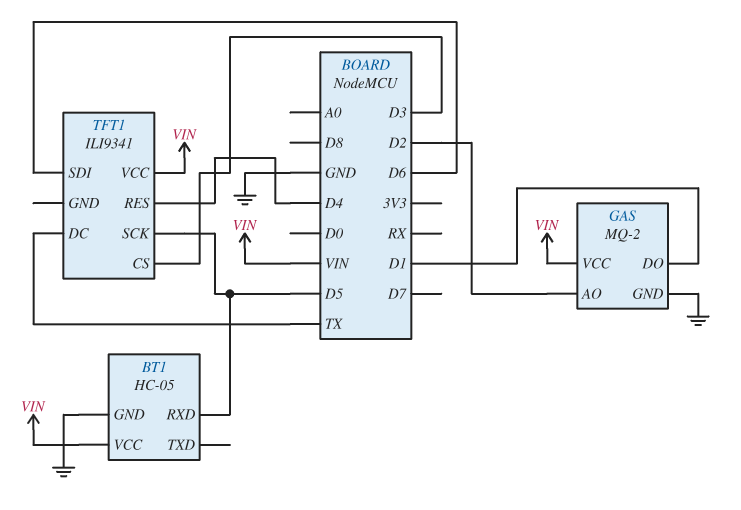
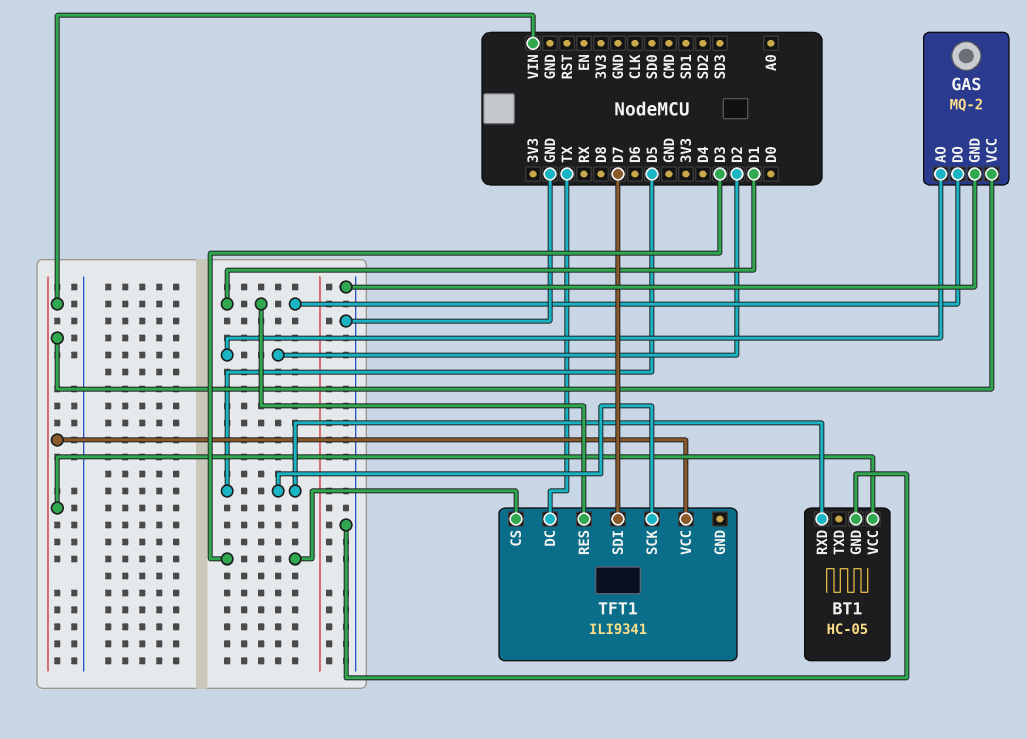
TFT1 pin RES: D4 -> D1
TFT1 pin SDI: D6 -> D7

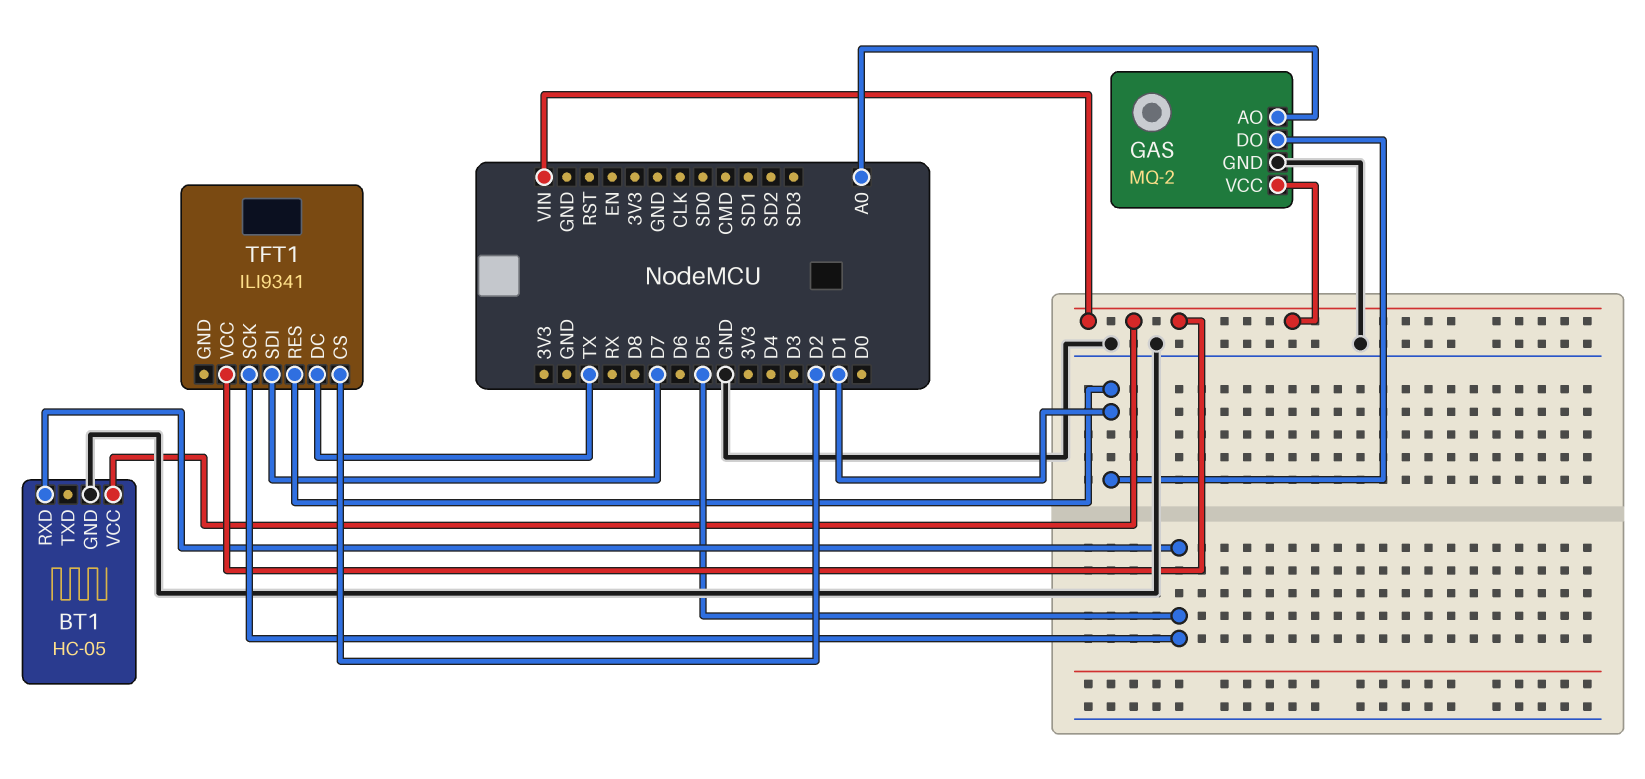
GAS pin AO: D2 -> A0
TFT1 pin CS: D3 -> D2

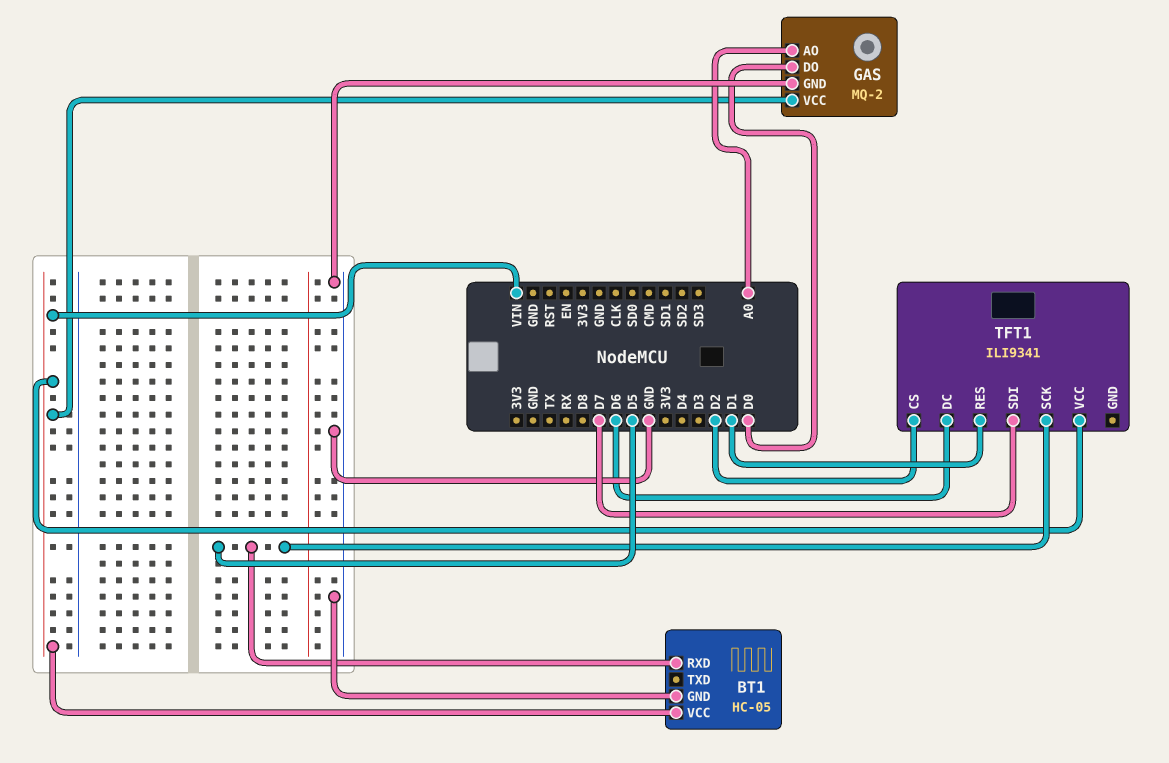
GAS pin DO: D1 -> D0
TFT1 pin DC: TX -> D6

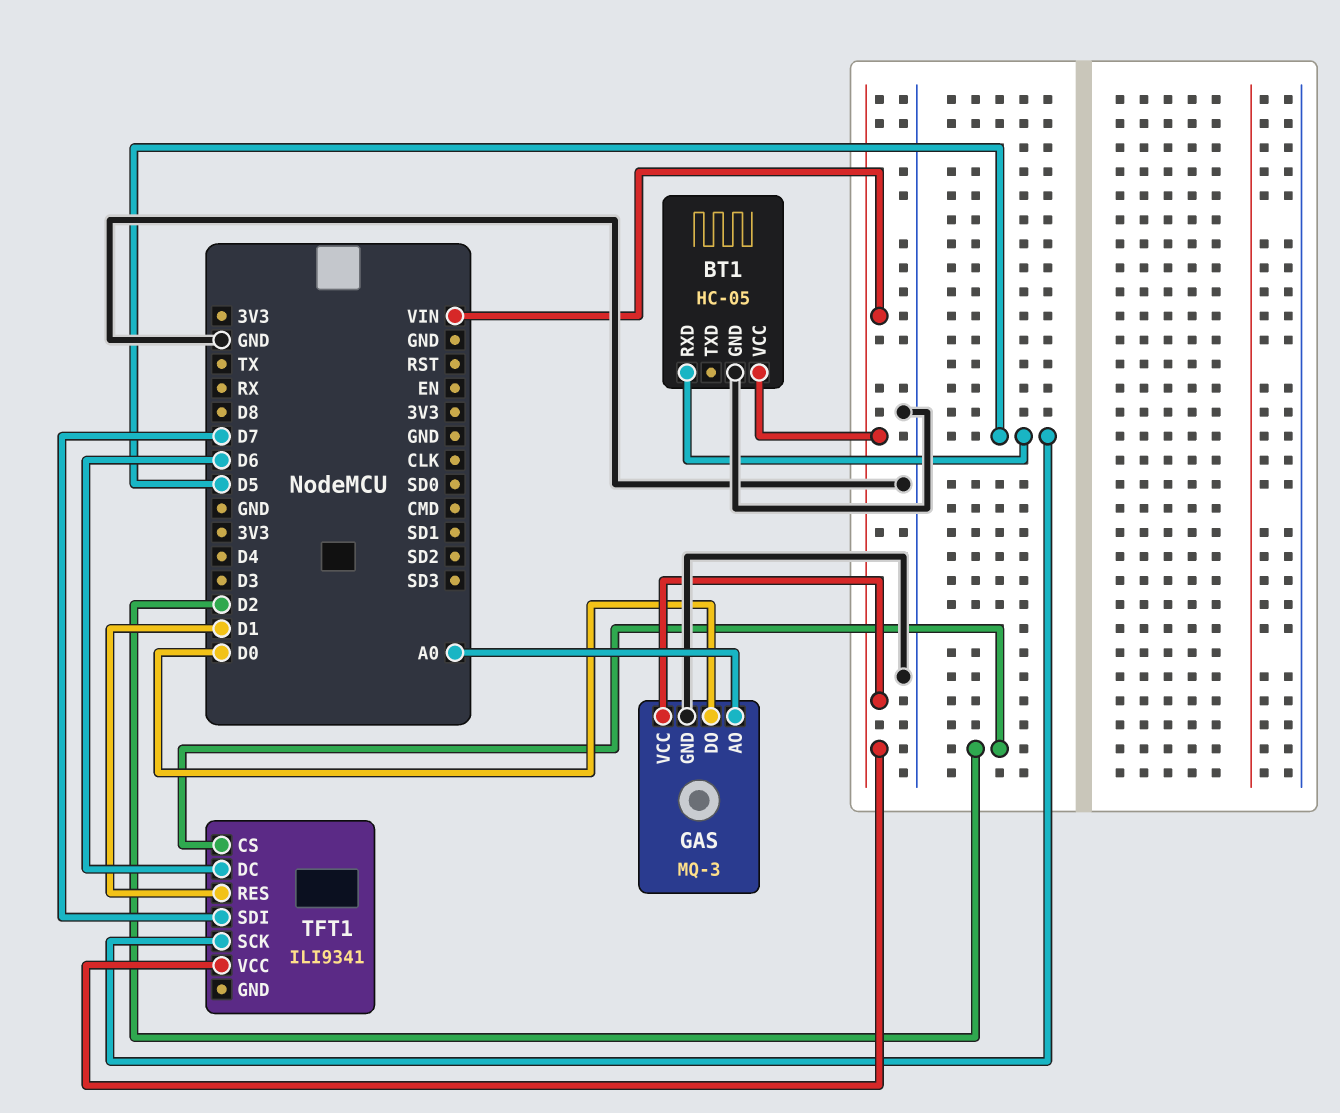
GAS: MQ-2 -> MQ-3

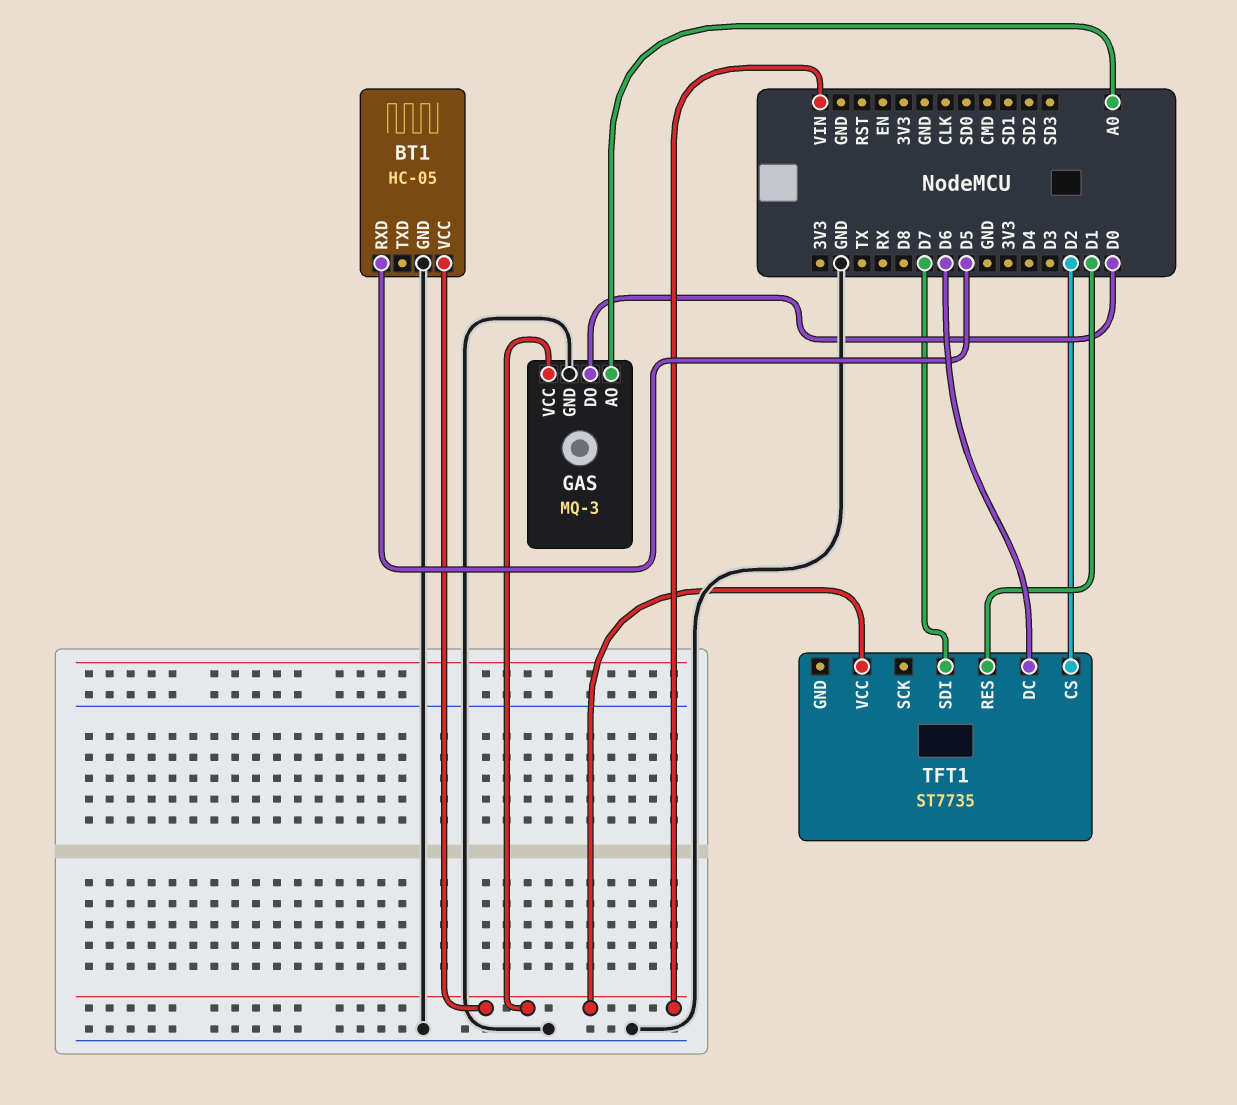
TFT1: ILI9341 -> ST7735
TFT1 pin SCK: D5 -> none

